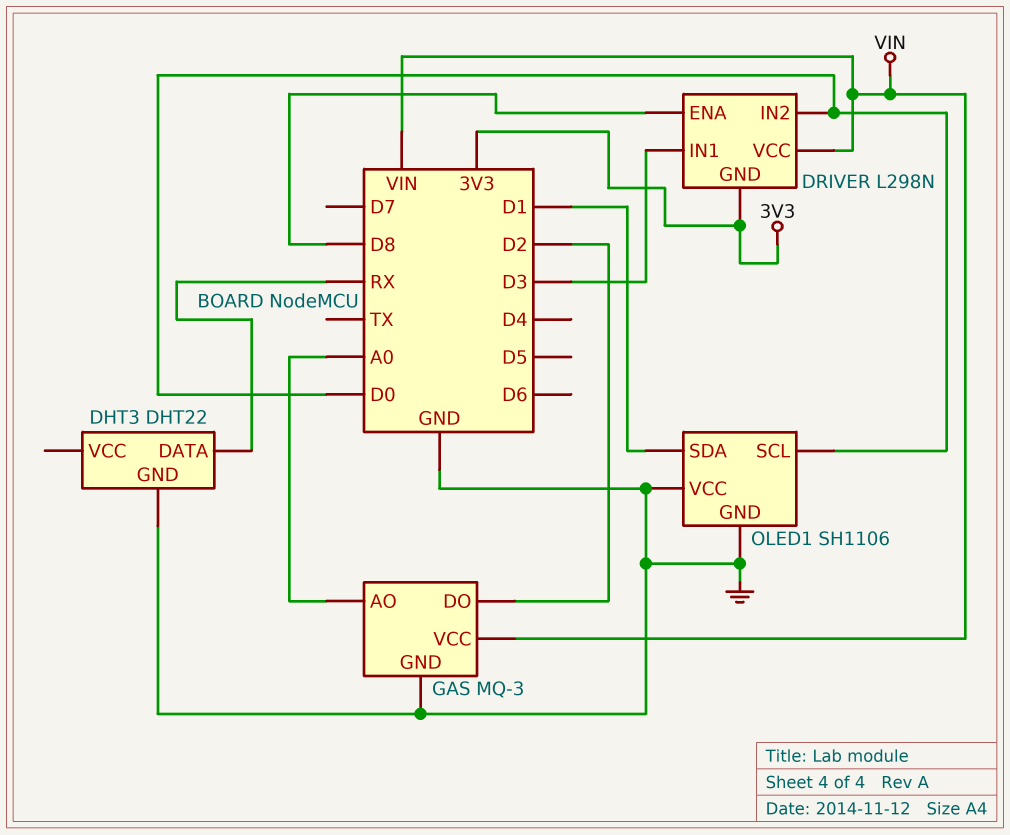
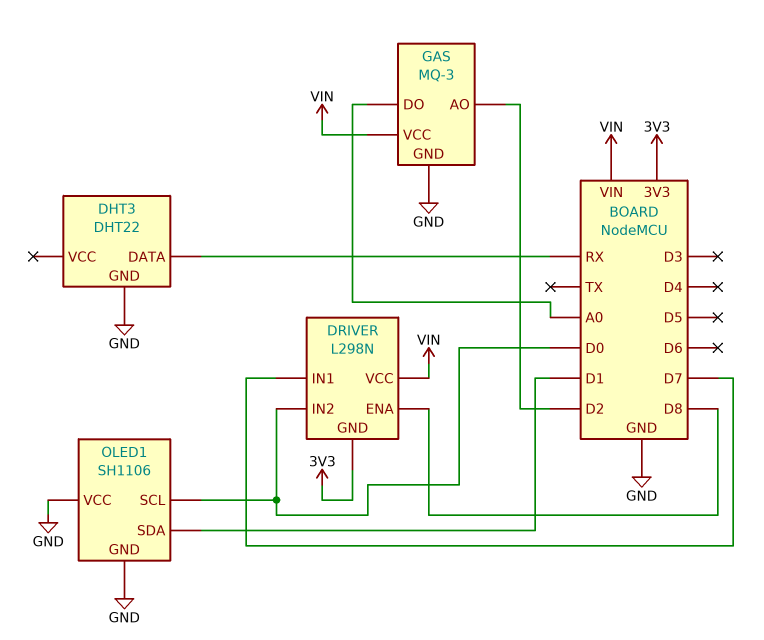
DRIVER pin IN1: D3 -> D7
GAS pin AO: A0 -> D2
GAS pin DO: D2 -> A0

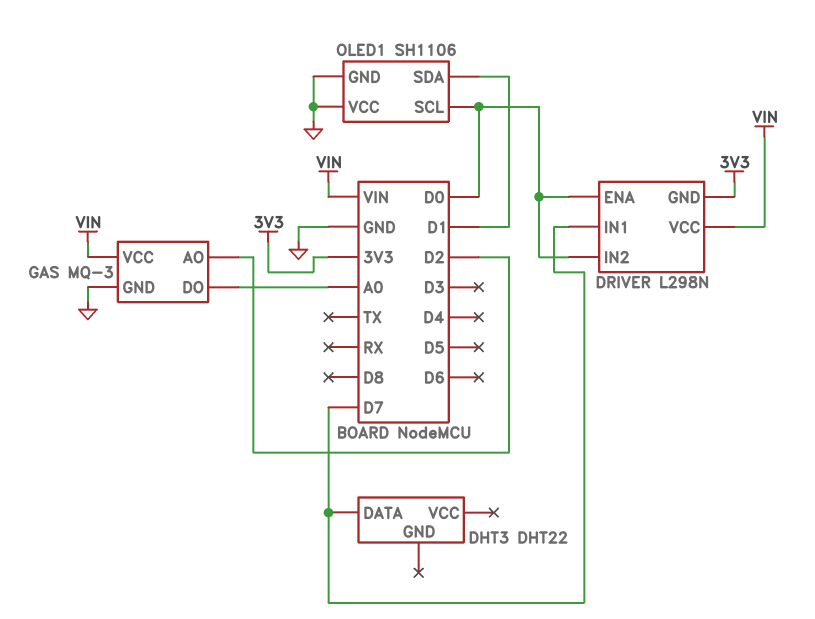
DHT3 pin DATA: RX -> D7
DHT3 pin GND: GND -> none
DRIVER pin ENA: D8 -> D0

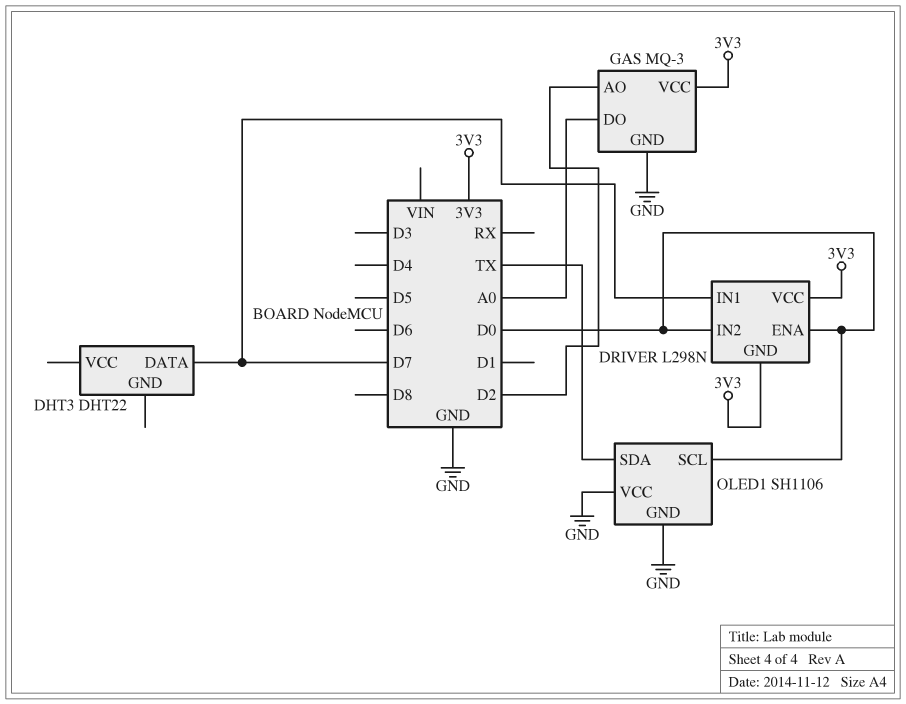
DRIVER pin VCC: VIN -> 3V3
GAS pin VCC: VIN -> 3V3
OLED1 pin SDA: D1 -> TX

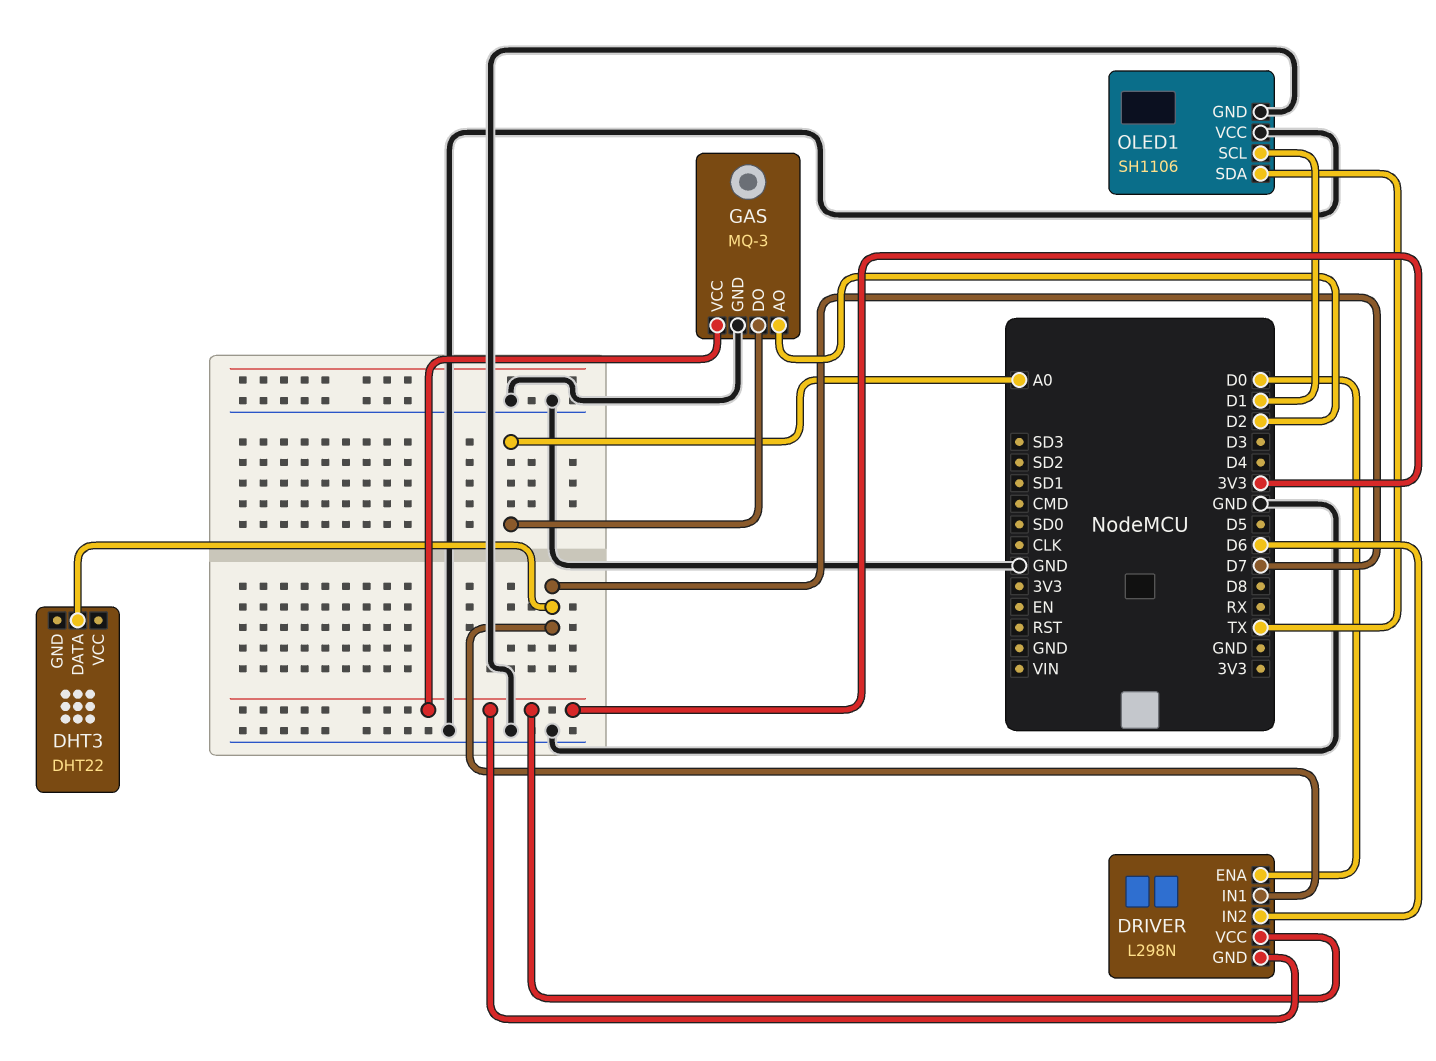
DRIVER pin IN2: D0 -> D6
OLED1 pin SCL: D0 -> D1

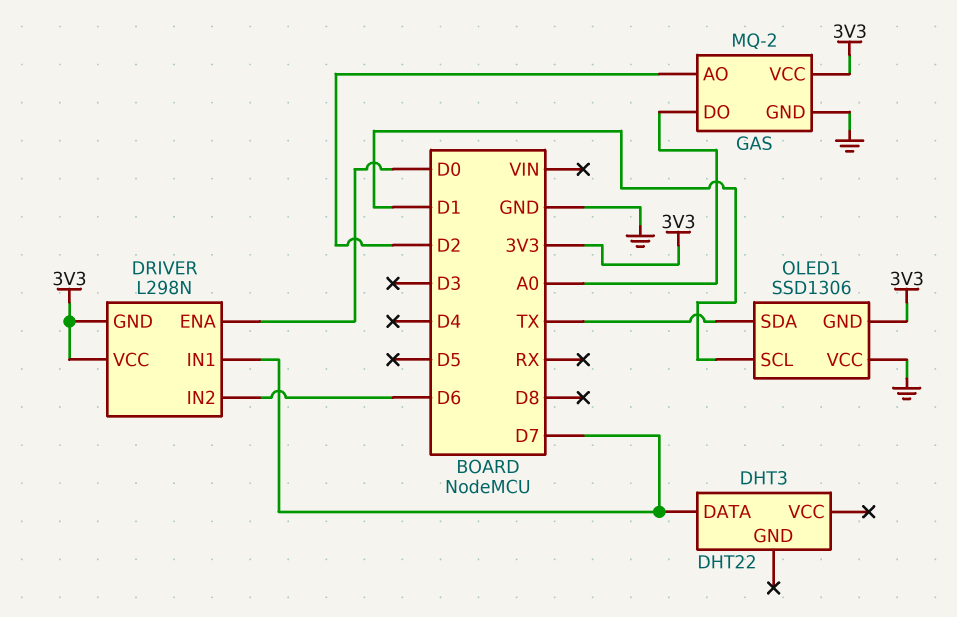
GAS: MQ-3 -> MQ-2
OLED1: SH1106 -> SSD1306
OLED1 pin GND: GND -> 3V3

